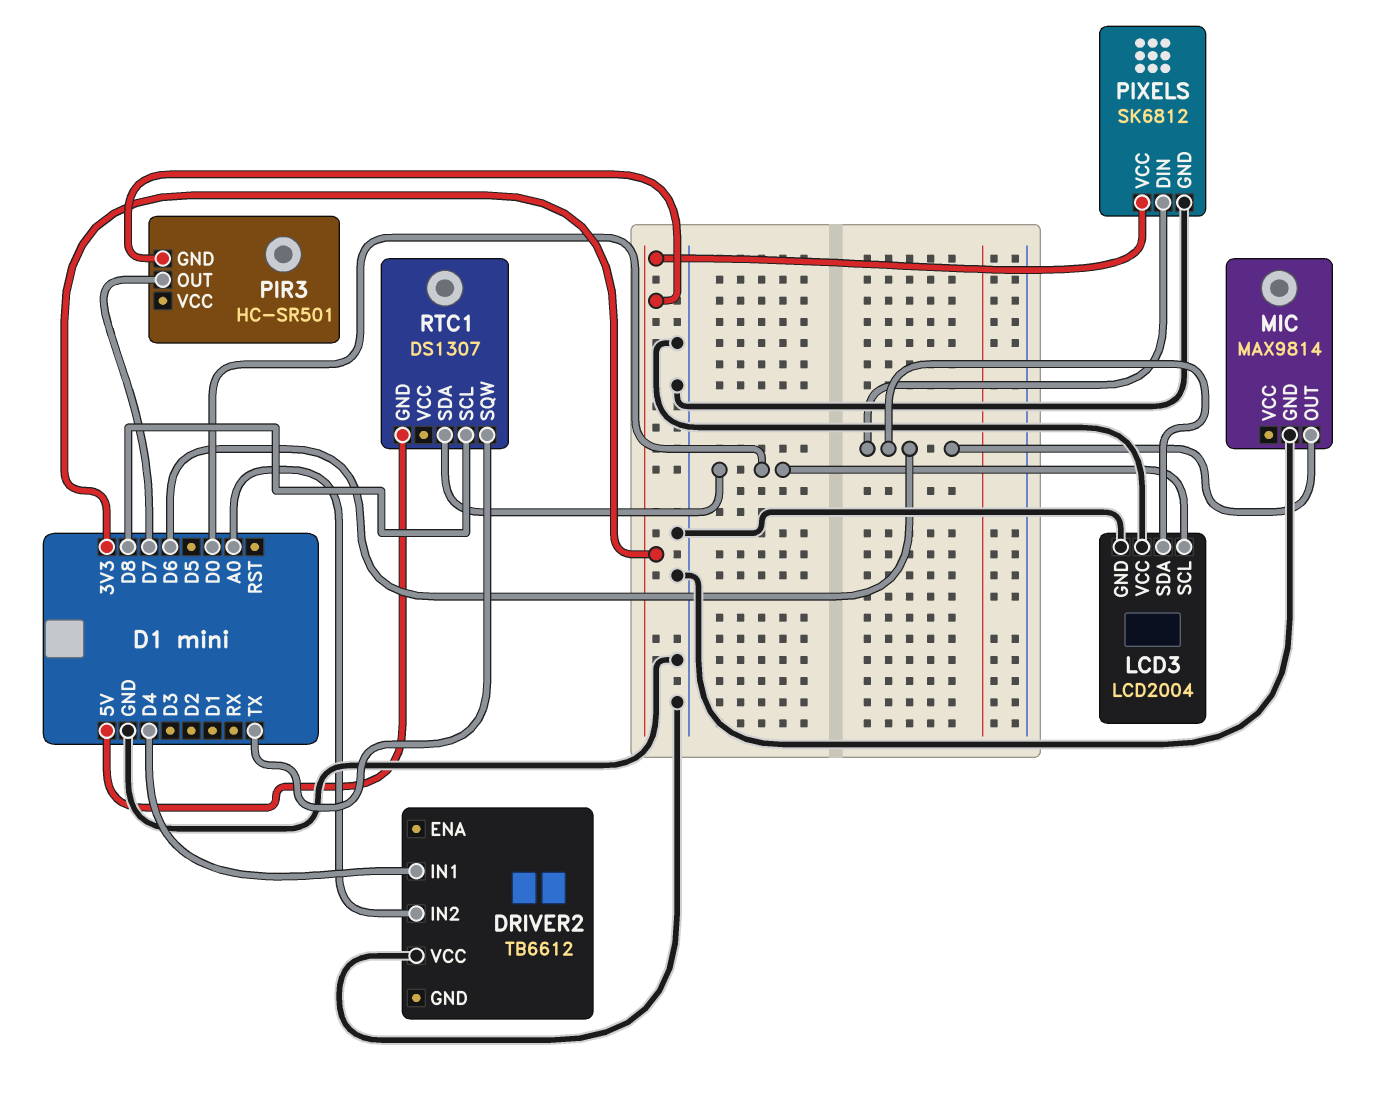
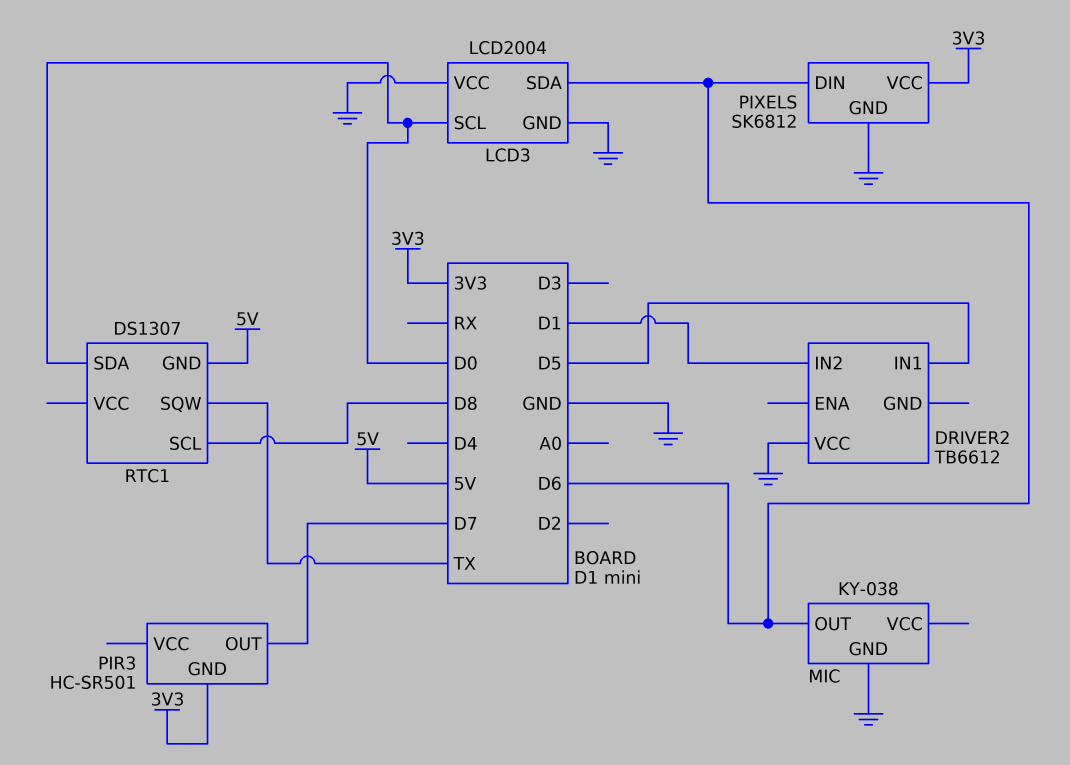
DRIVER2 pin IN1: D4 -> D5
DRIVER2 pin IN2: A0 -> D1
MIC: MAX9814 -> KY-038

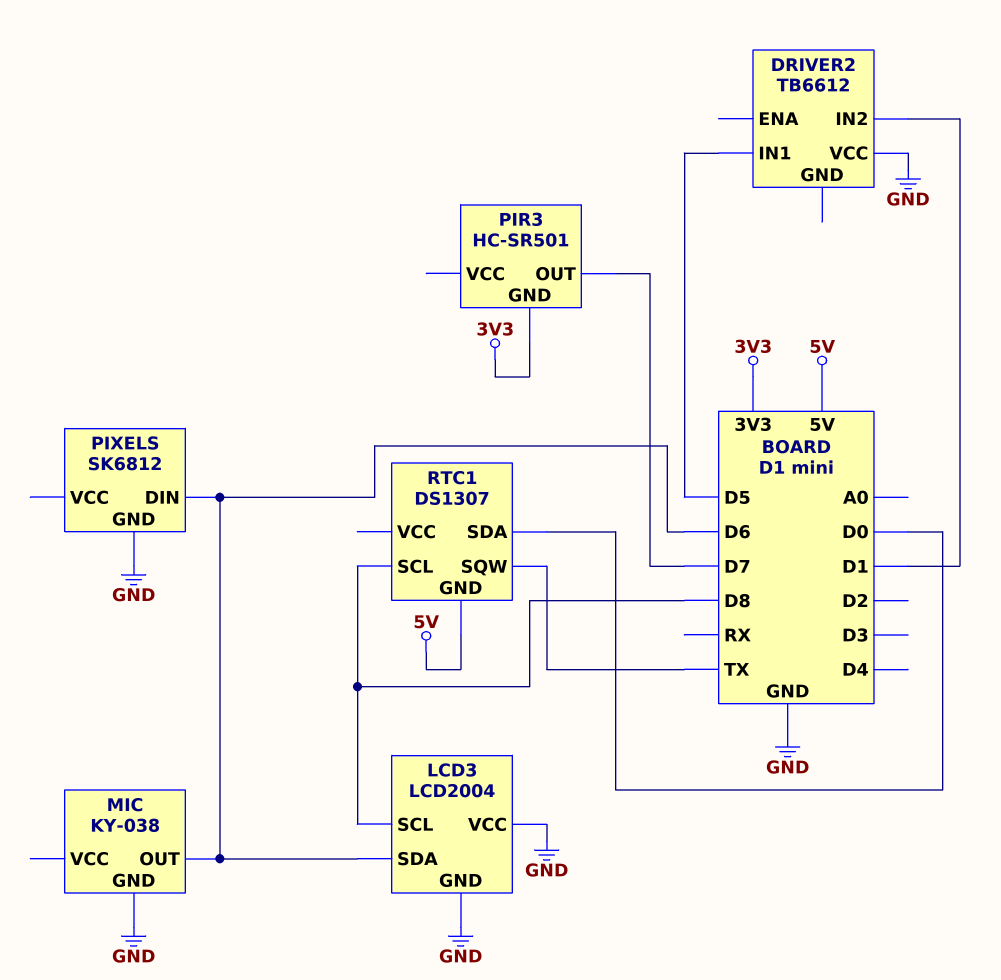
LCD3 pin SCL: D0 -> D8
PIXELS pin VCC: 3V3 -> none

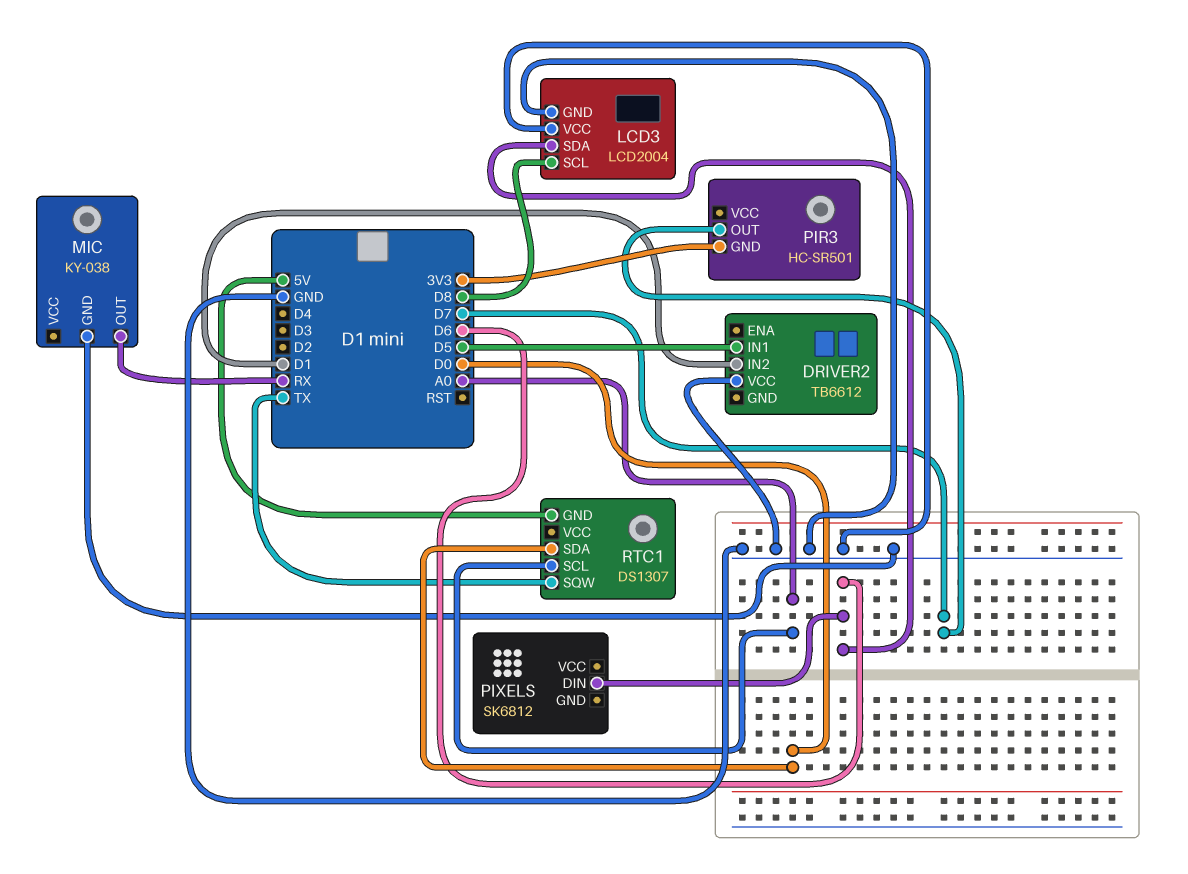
MIC pin OUT: D6 -> RX
PIXELS pin GND: GND -> none
RTC1 pin SCL: D8 -> A0

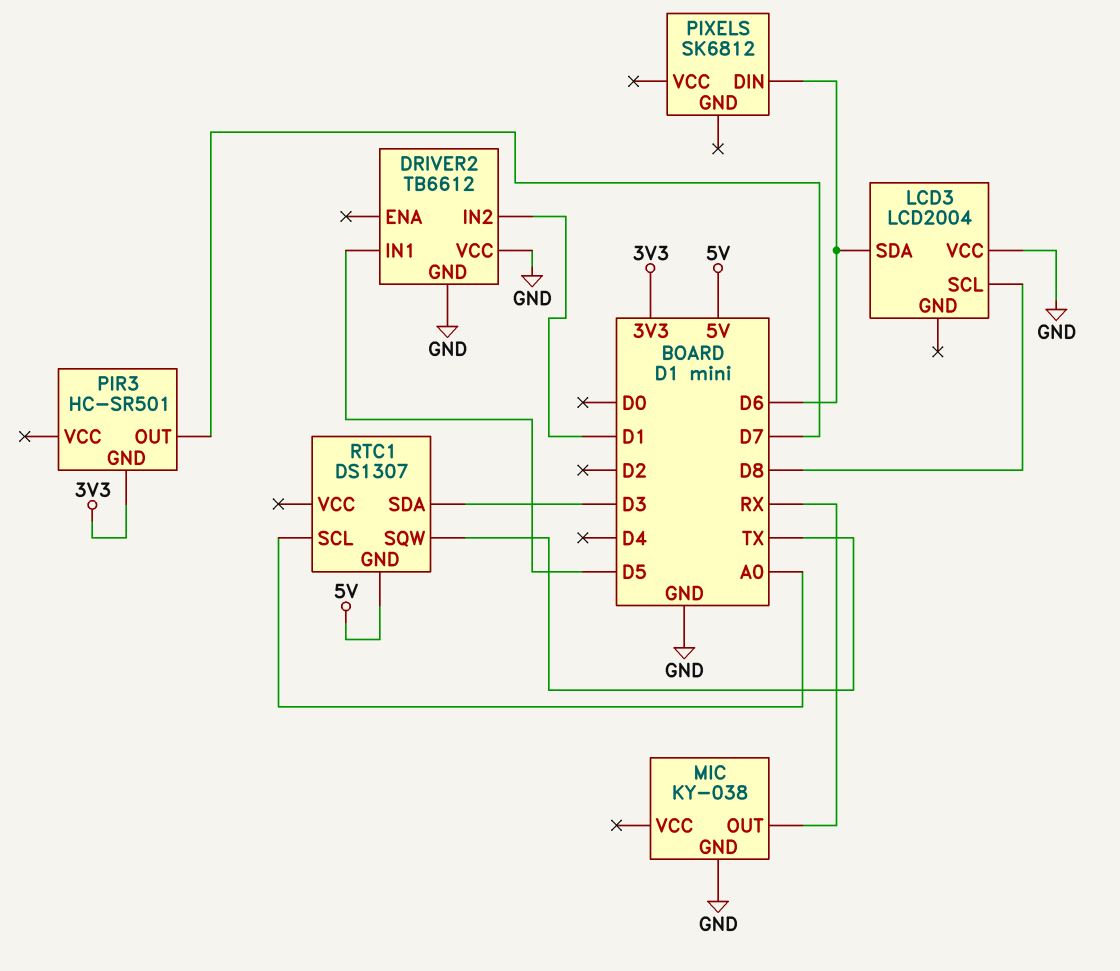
DRIVER2 pin GND: none -> GND
LCD3 pin GND: GND -> none
RTC1 pin SDA: D0 -> D3

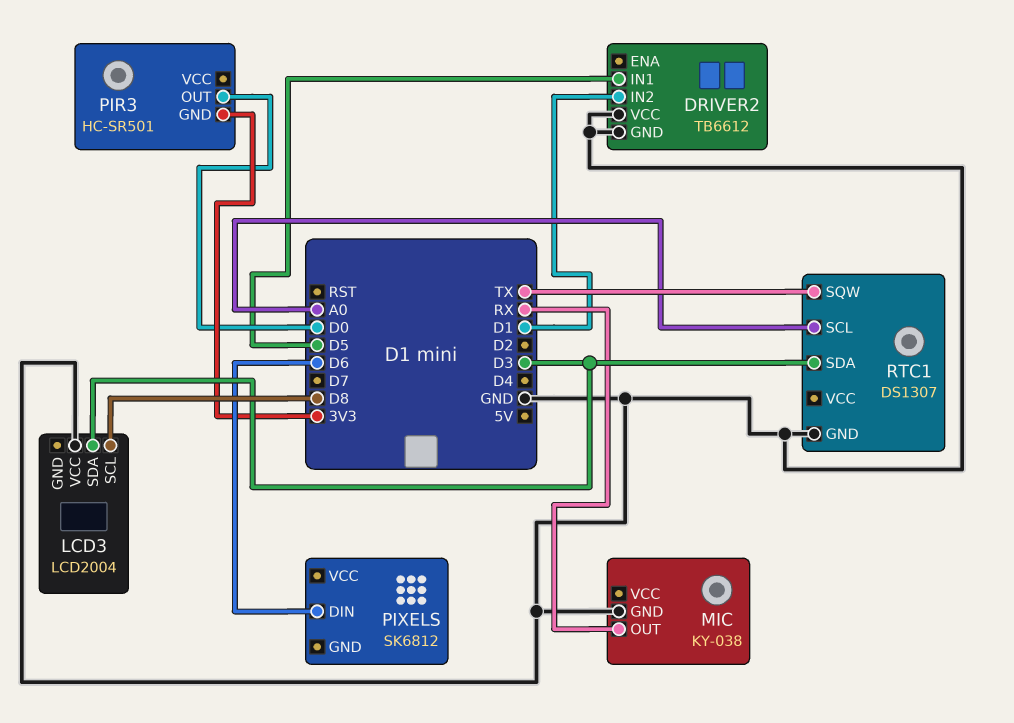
LCD3 pin SDA: D6 -> D3
PIR3 pin OUT: D7 -> D0
RTC1 pin GND: 5V -> GND

